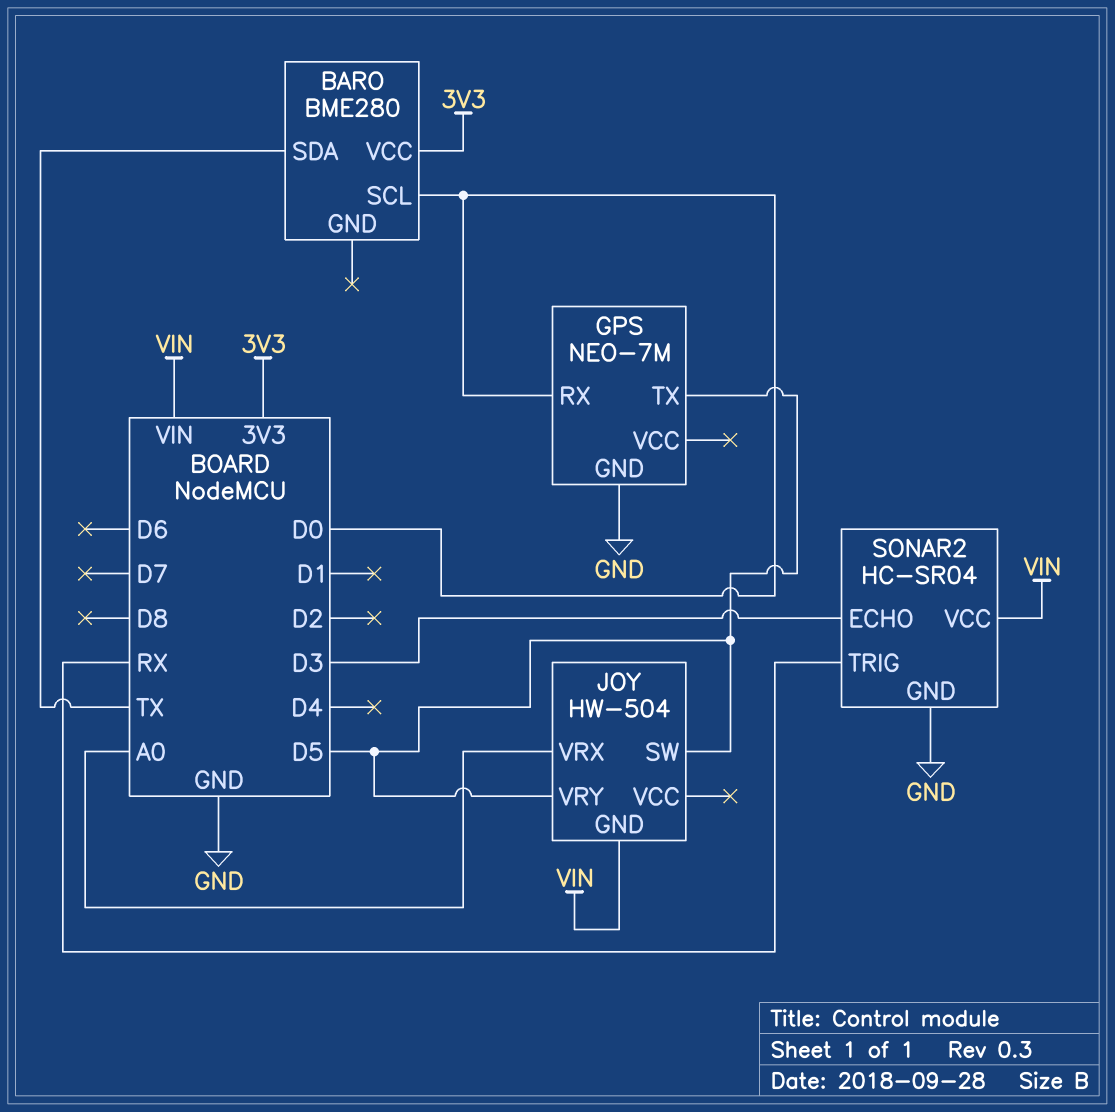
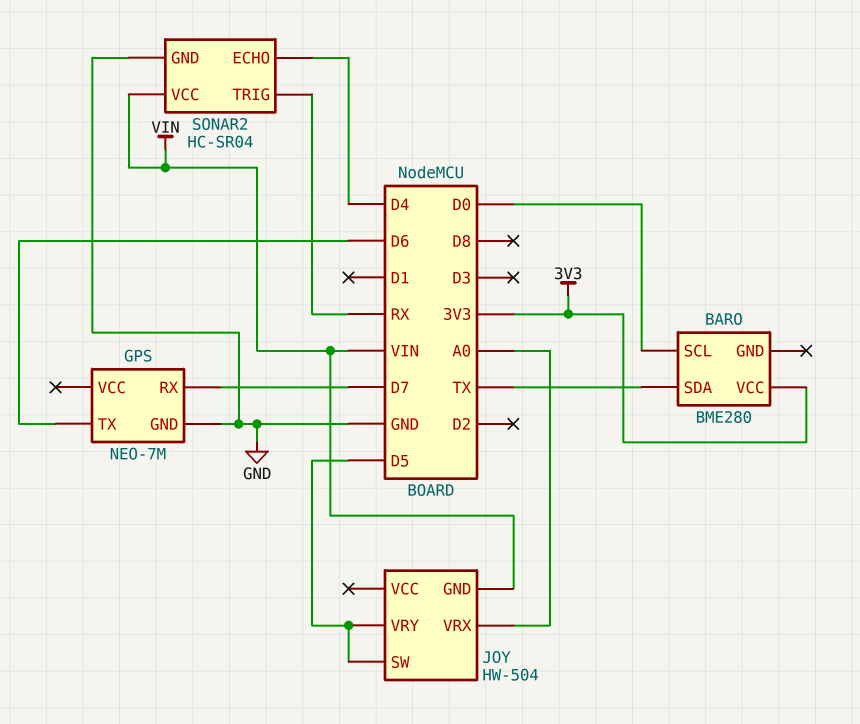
GPS pin RX: D0 -> D7
GPS pin TX: D5 -> D6
SONAR2 pin ECHO: D3 -> D4

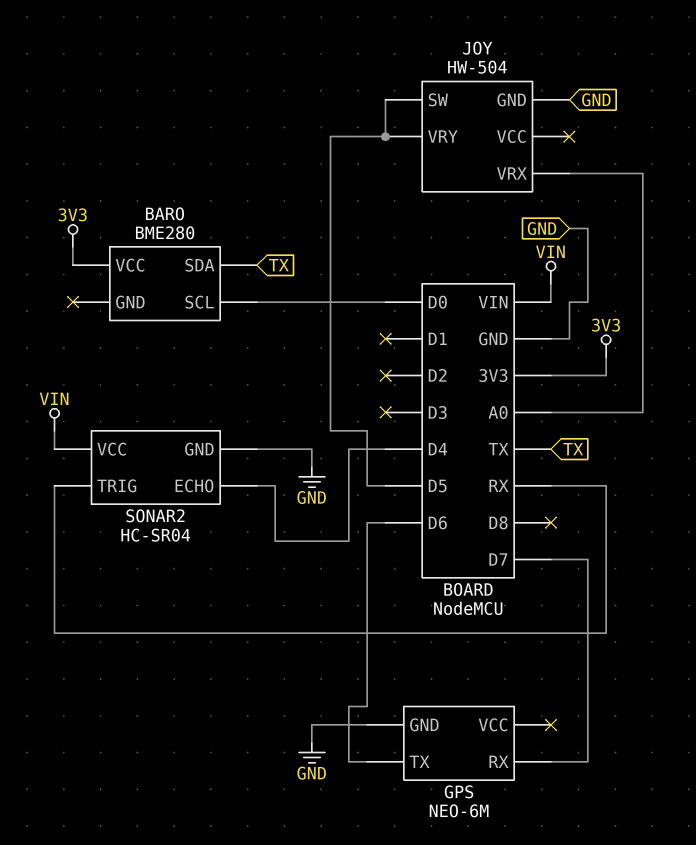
GPS: NEO-7M -> NEO-6M
JOY pin GND: VIN -> GND

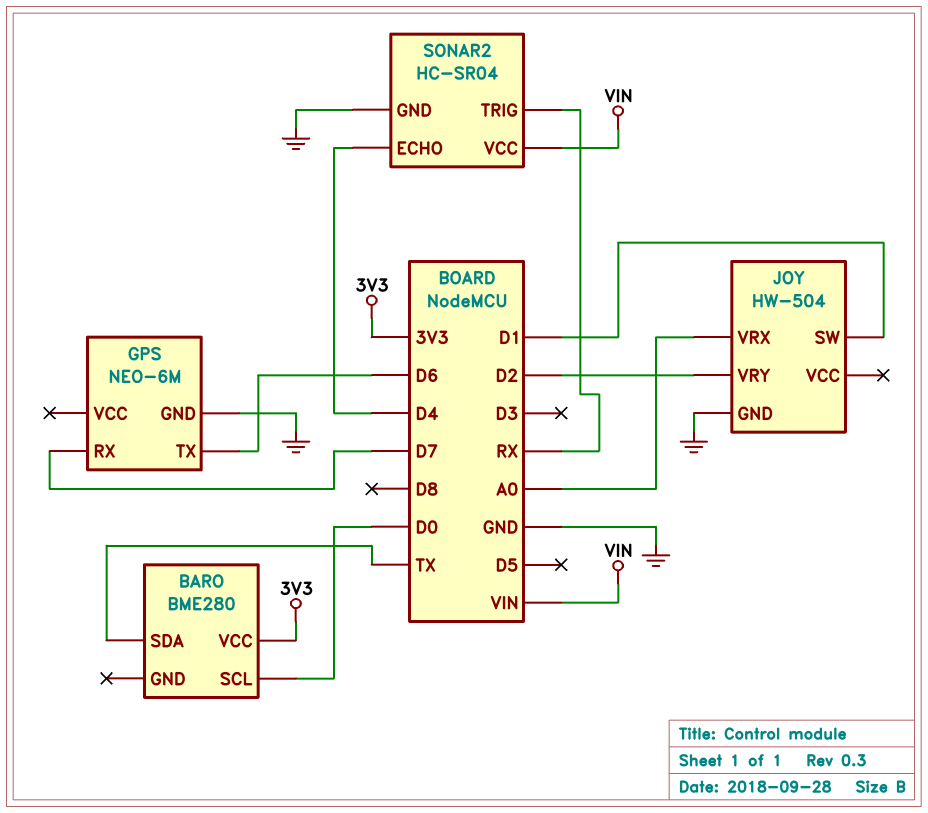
JOY pin SW: D5 -> D1
JOY pin VRY: D5 -> D2

